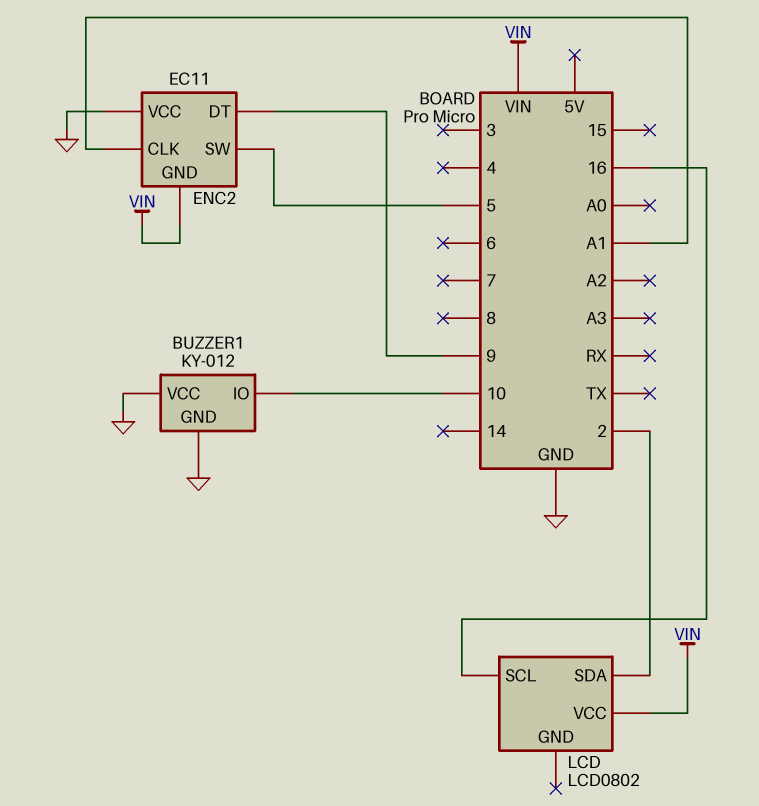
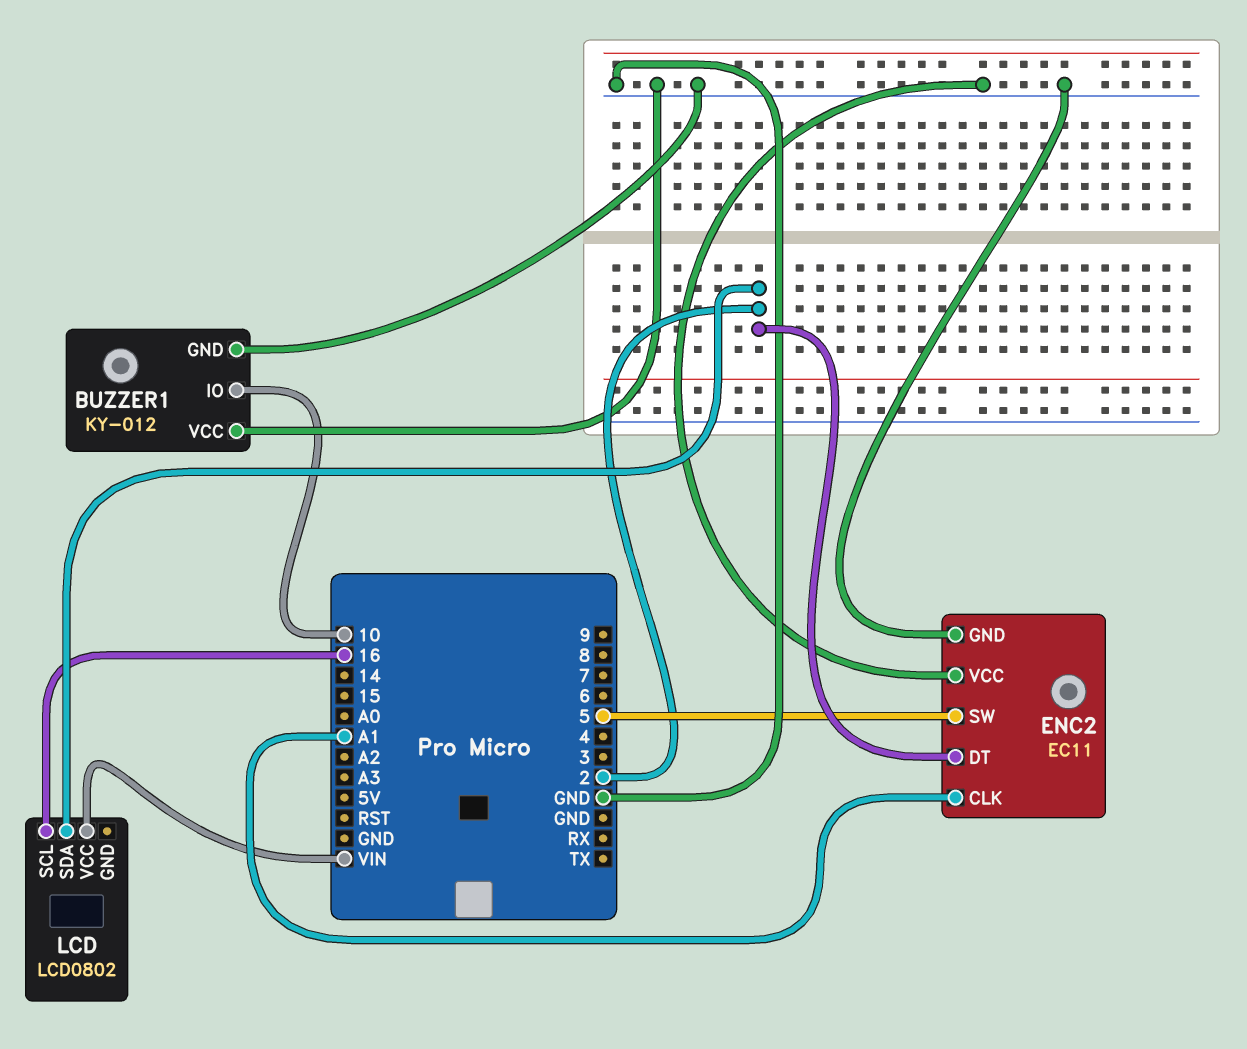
ENC2 pin DT: 9 -> 2
ENC2 pin GND: VIN -> GND

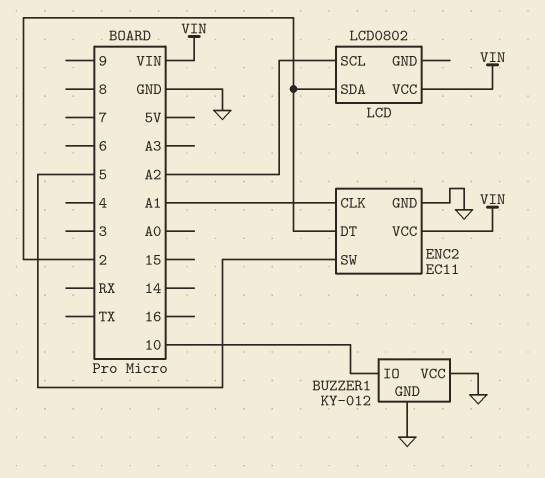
ENC2 pin VCC: GND -> VIN
LCD pin SCL: 16 -> A2

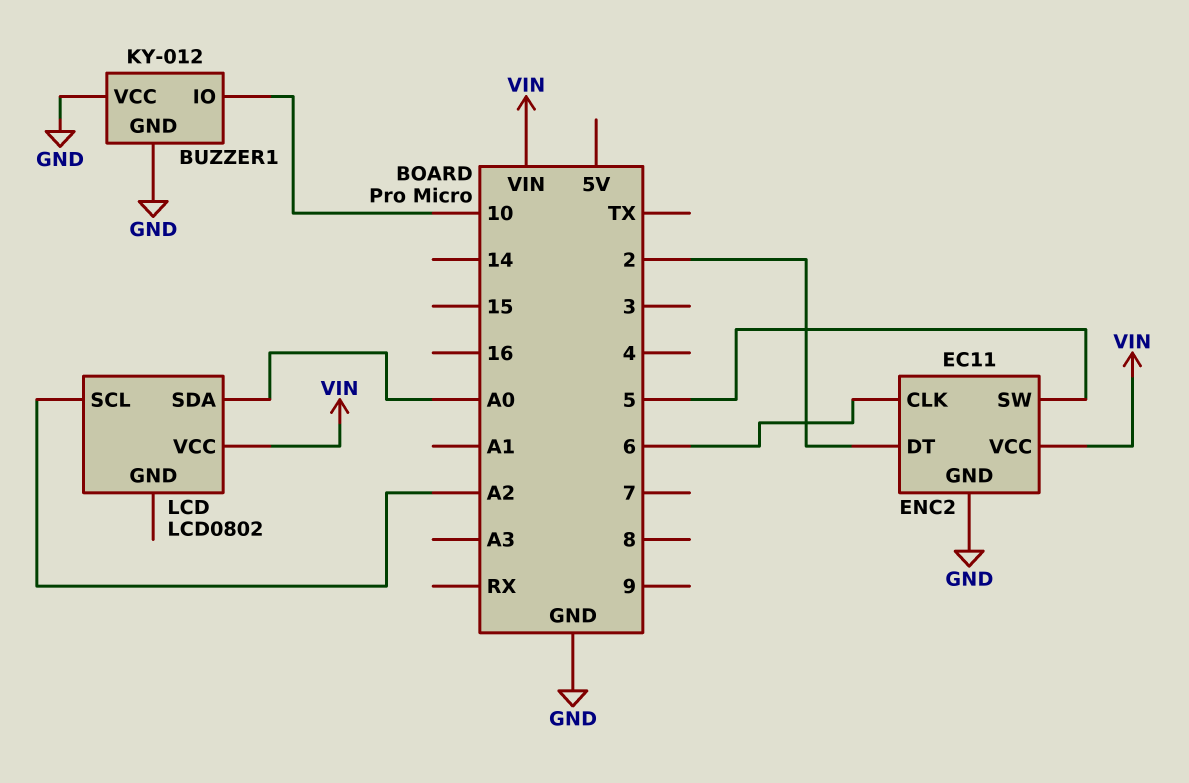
ENC2 pin CLK: A1 -> 6
LCD pin SDA: 2 -> A0

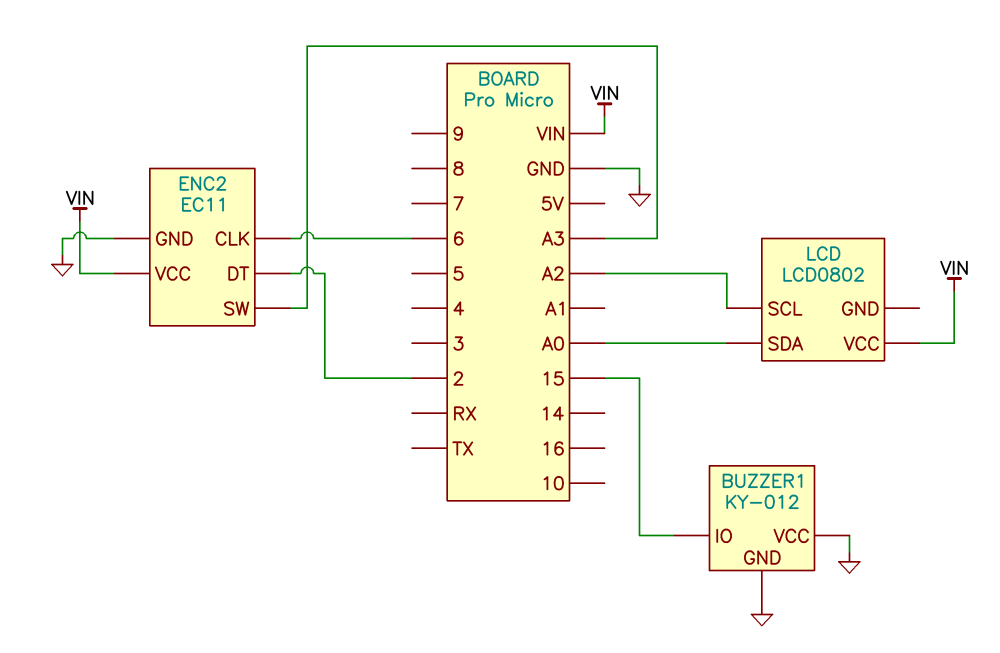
BUZZER1 pin IO: 10 -> 15
ENC2 pin SW: 5 -> A3

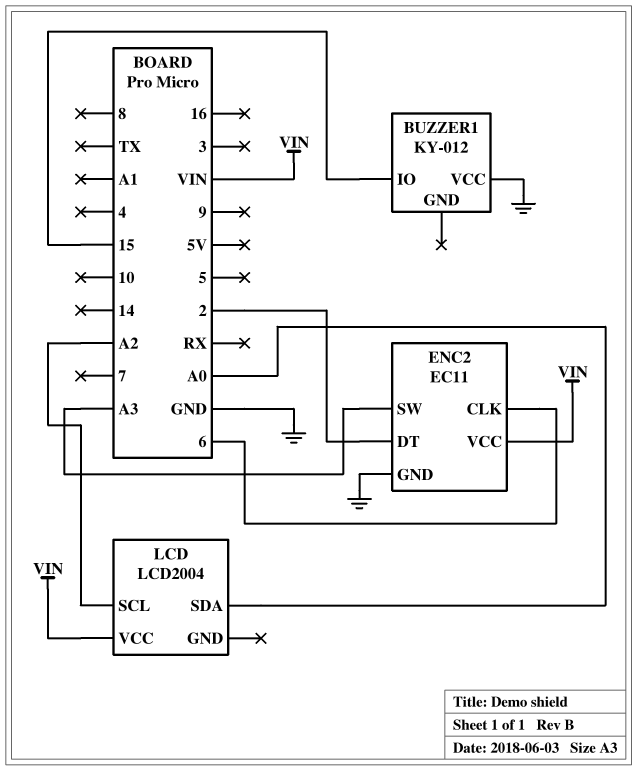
BUZZER1 pin GND: GND -> none
LCD: LCD0802 -> LCD2004

